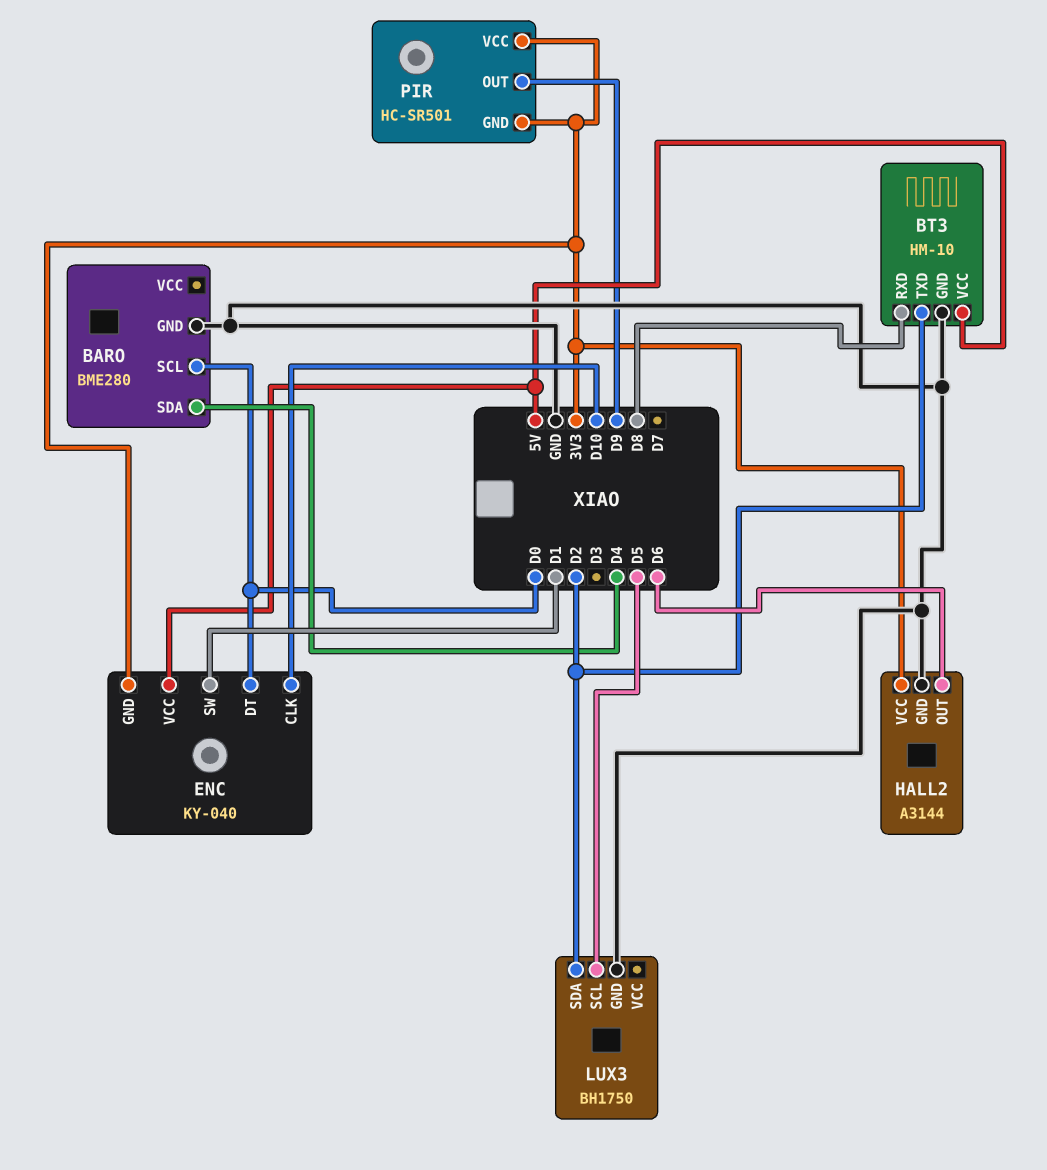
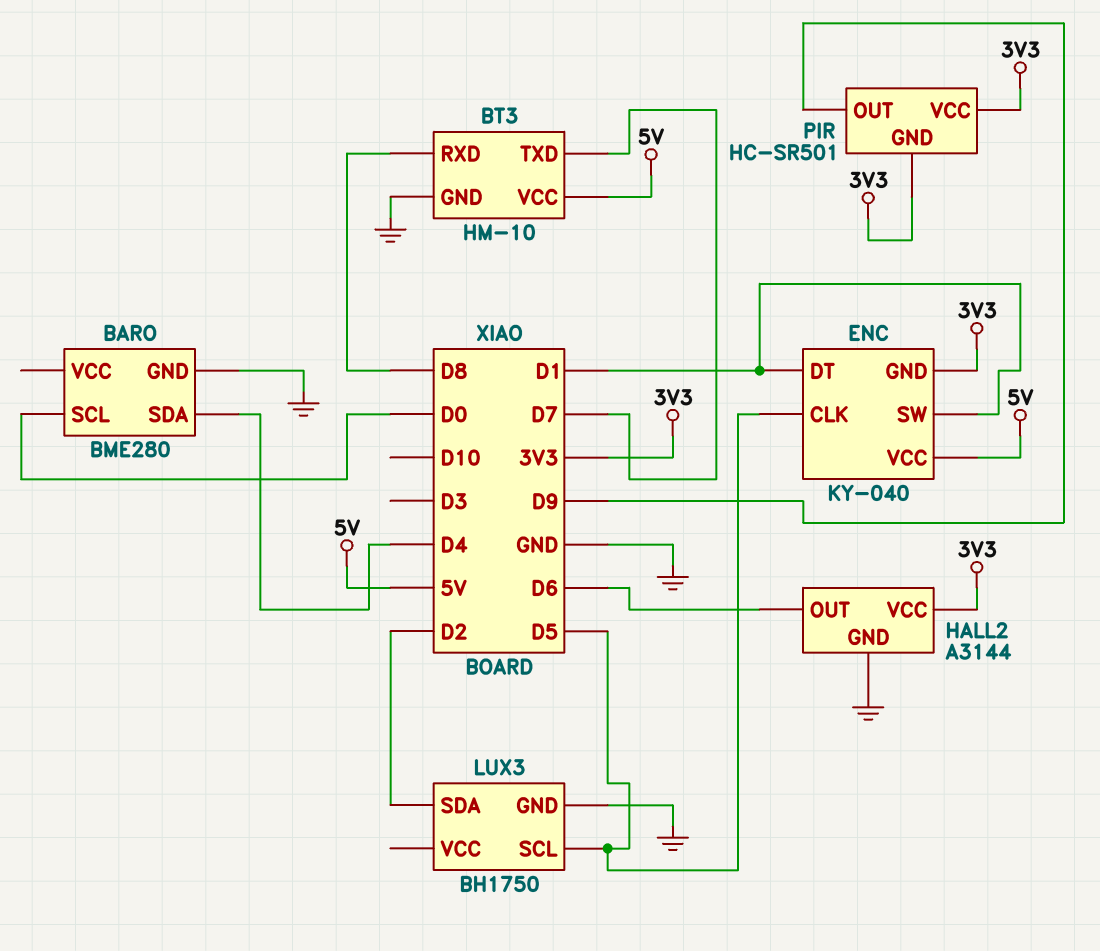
BT3 pin TXD: D2 -> D7
ENC pin CLK: D10 -> D5
ENC pin DT: D0 -> D1

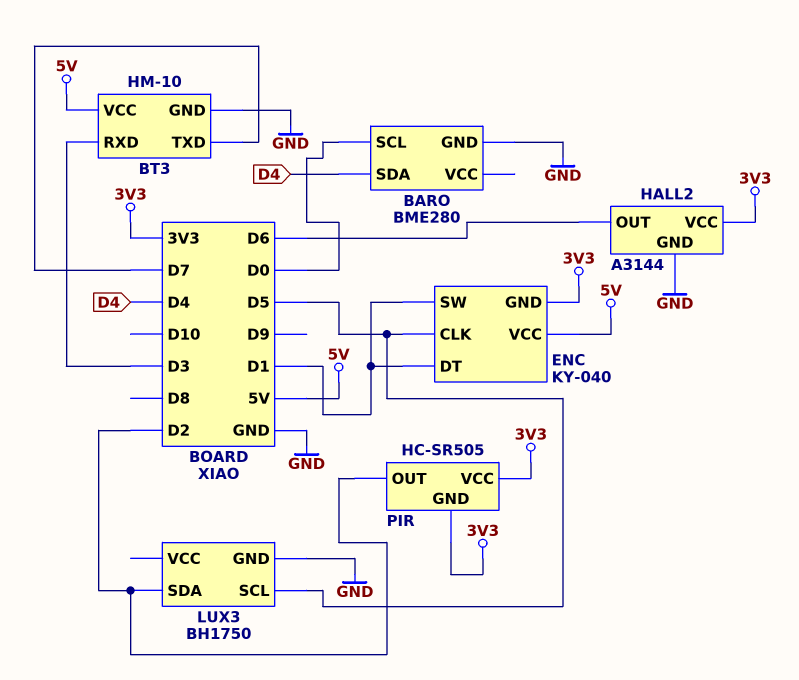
BT3 pin RXD: D8 -> D3
PIR: HC-SR501 -> HC-SR505
PIR pin OUT: D9 -> D2

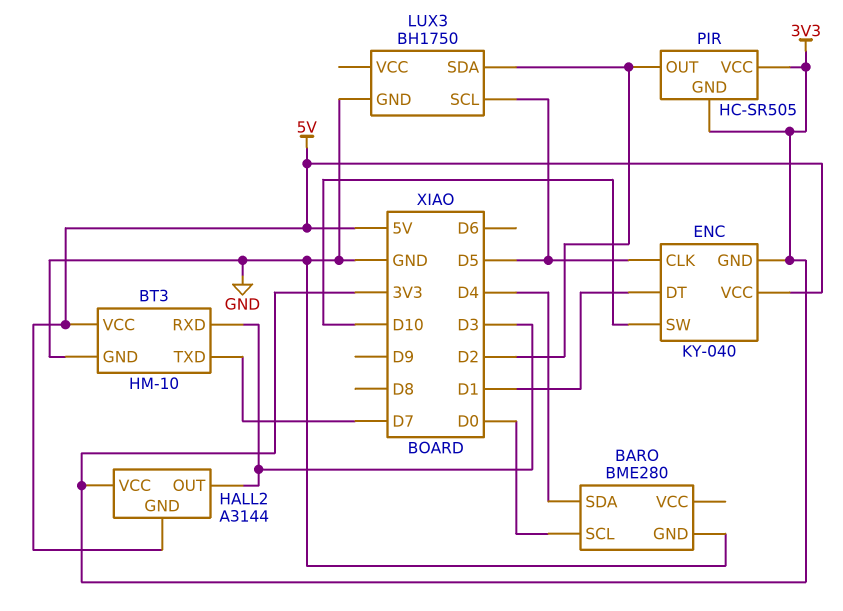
ENC pin SW: D1 -> D10
HALL2 pin GND: GND -> 5V
HALL2 pin OUT: D6 -> D3

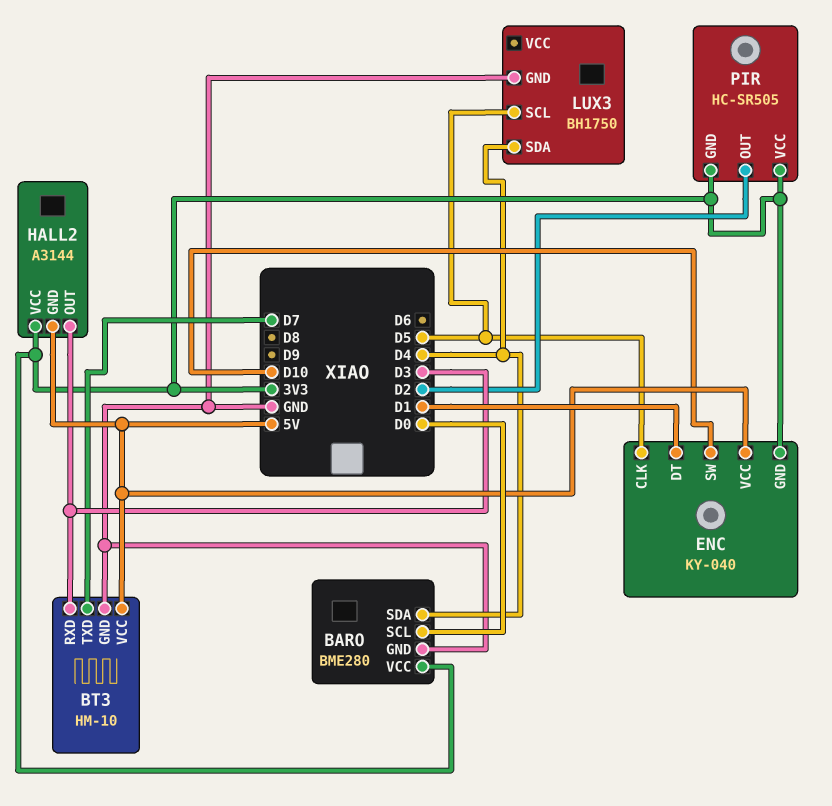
BARO pin VCC: none -> 3V3
LUX3 pin SDA: D2 -> D4

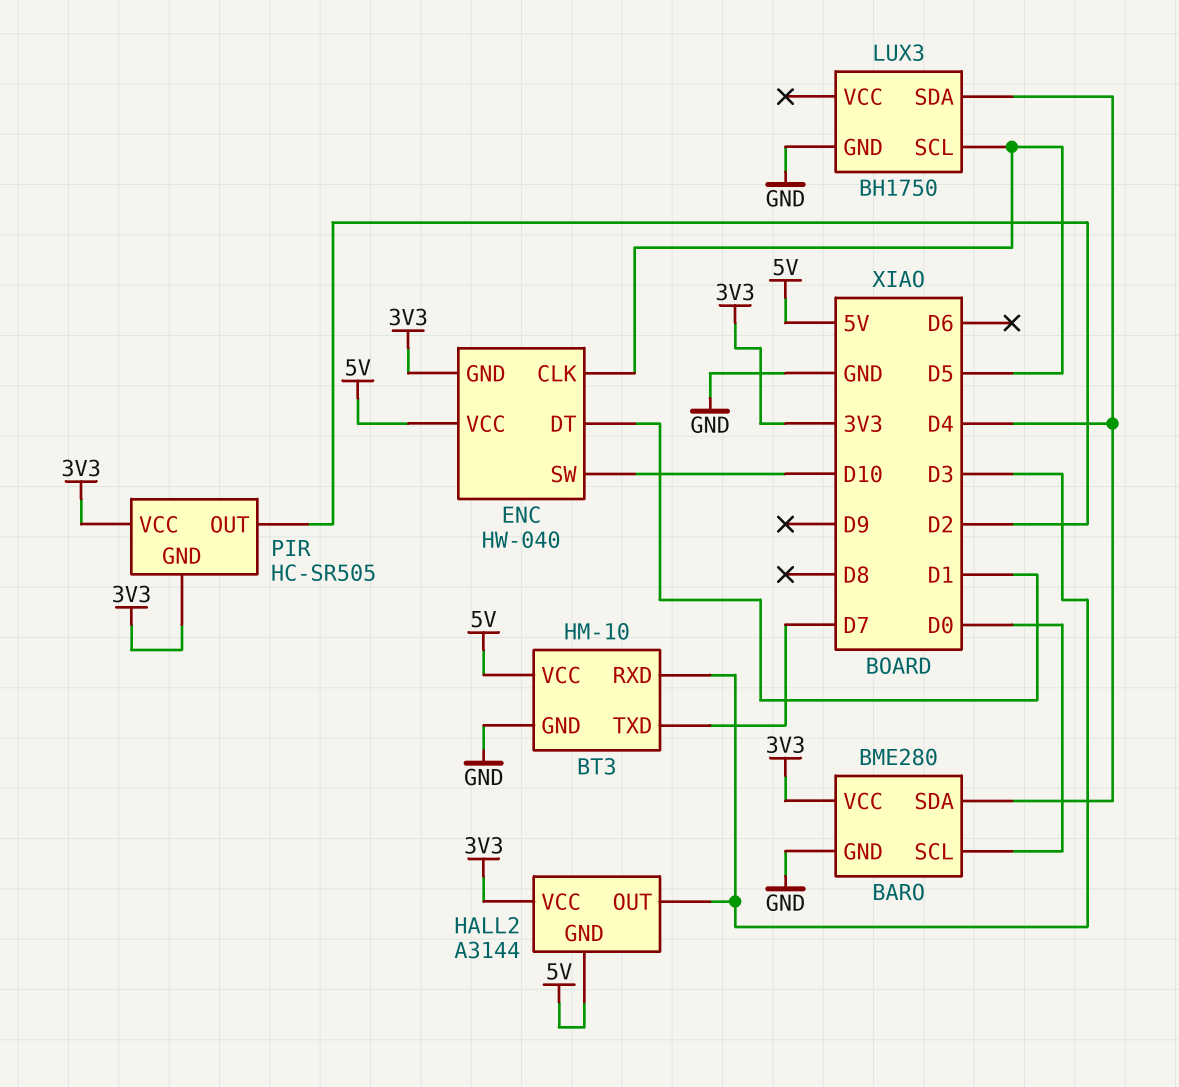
ENC: KY-040 -> HW-040

